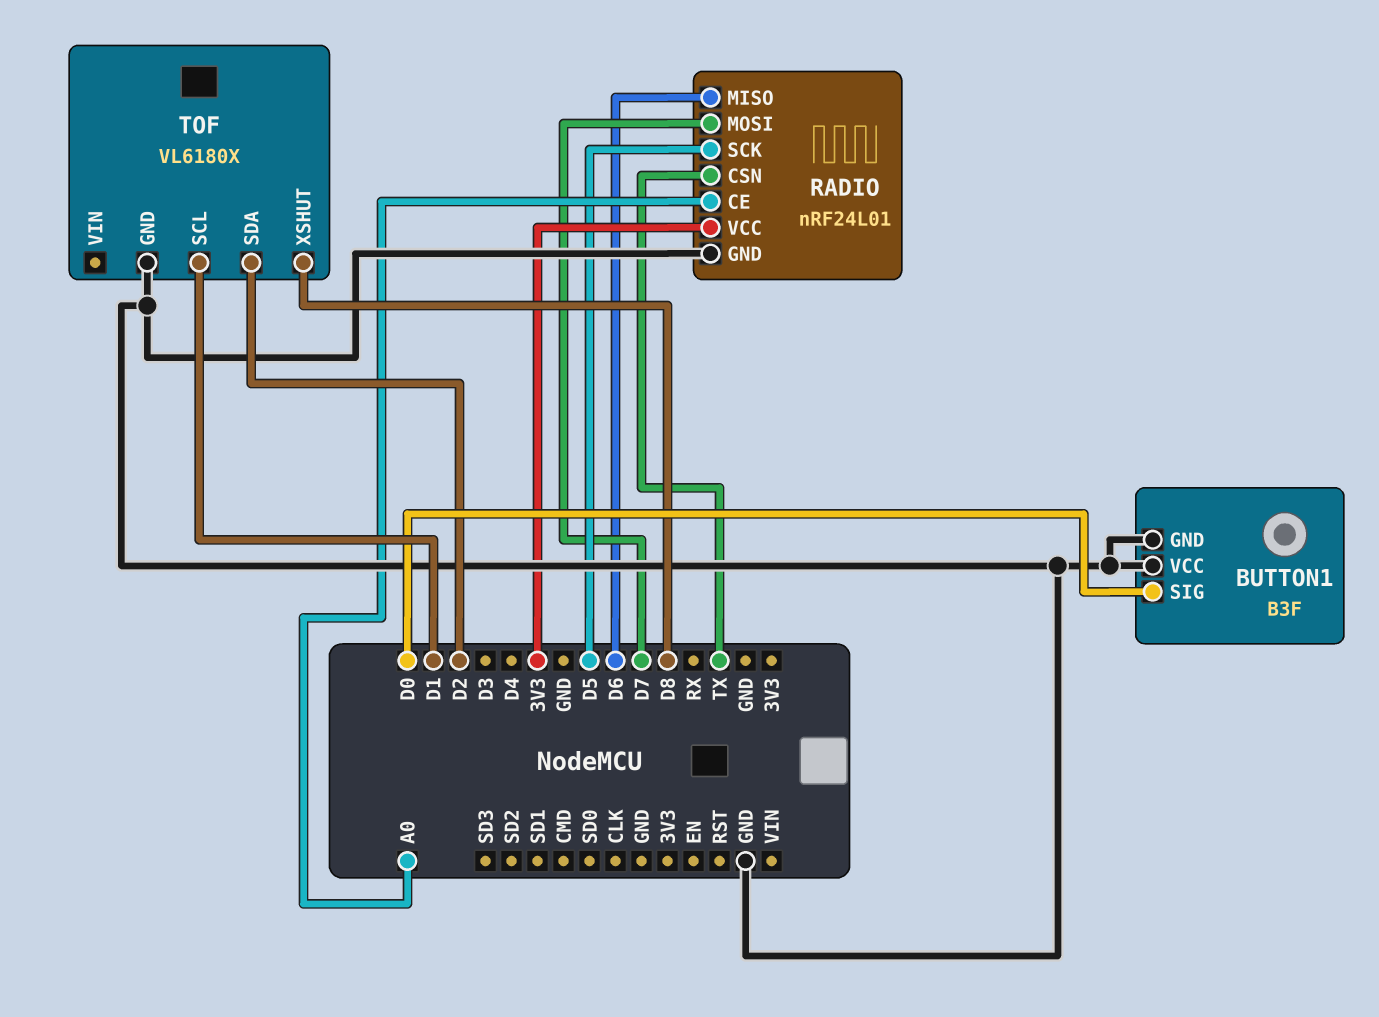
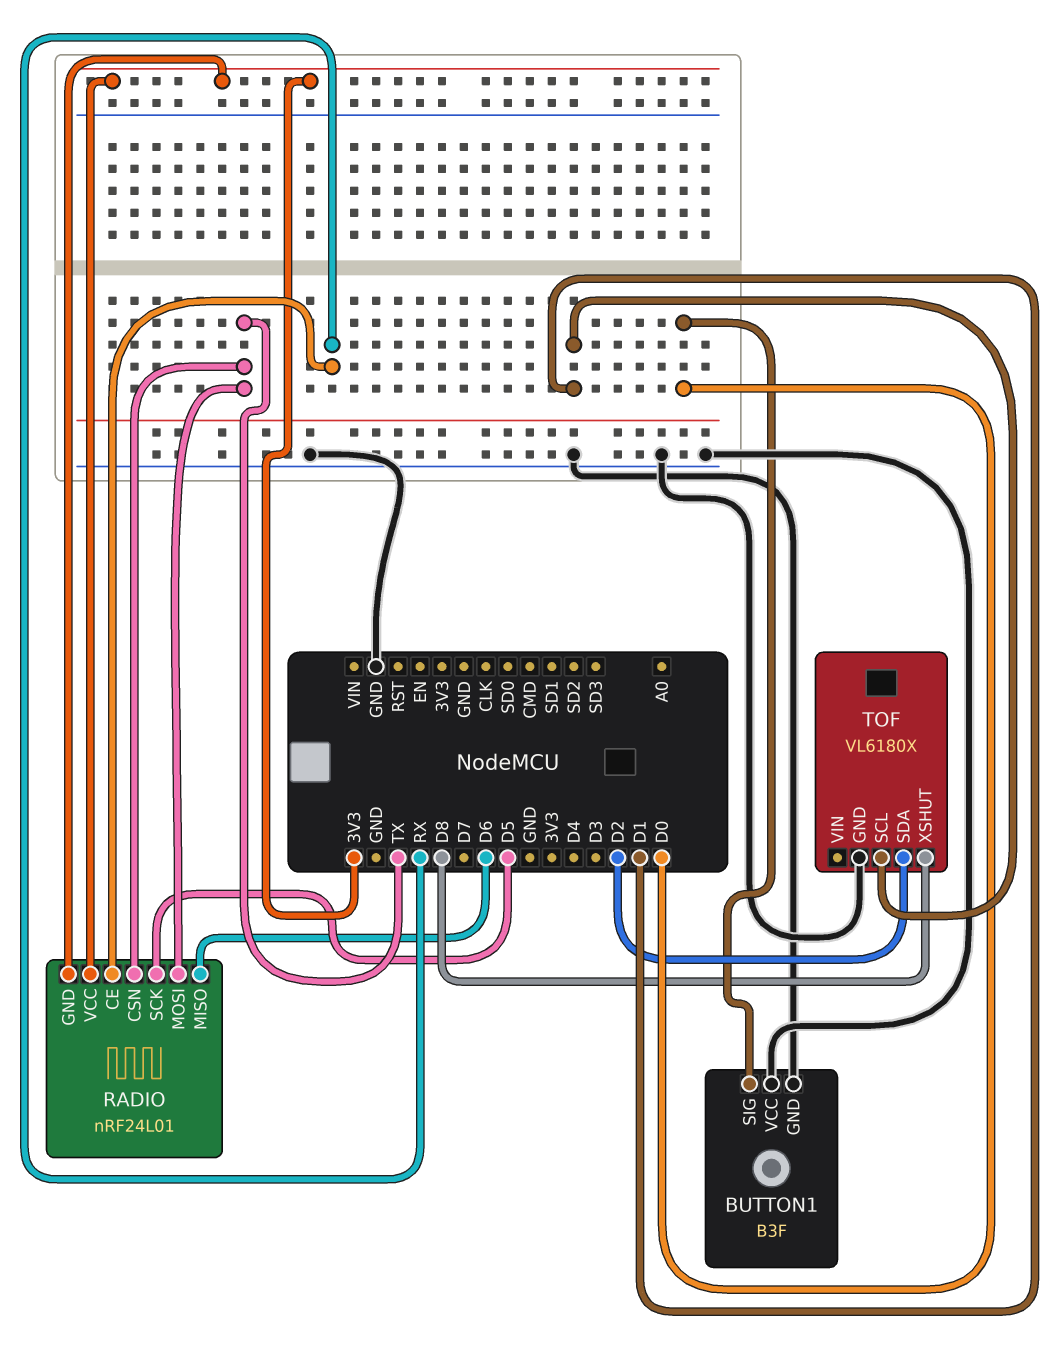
RADIO pin CE: A0 -> RX
RADIO pin GND: GND -> 3V3
RADIO pin MOSI: D7 -> TX

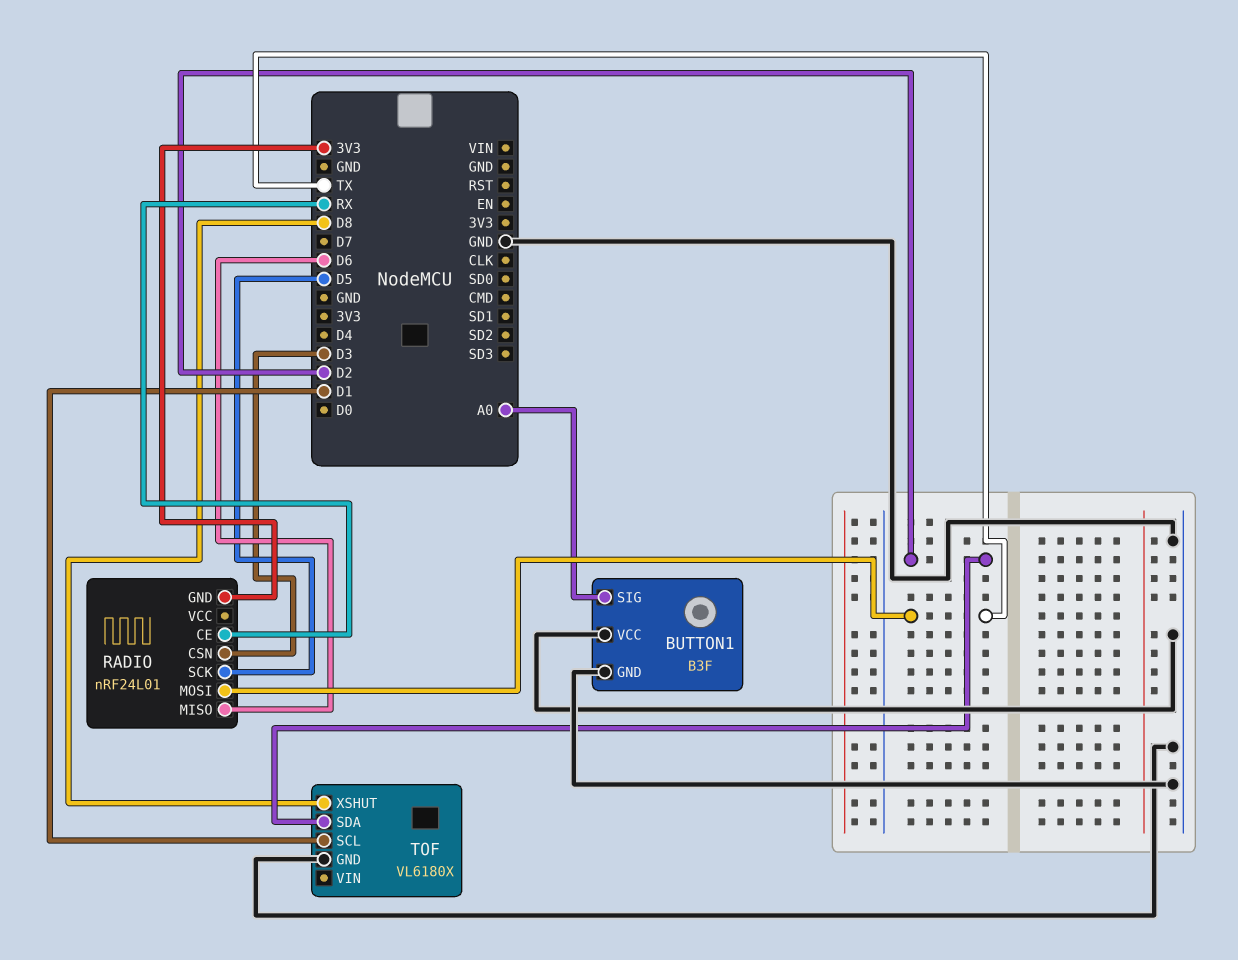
BUTTON1 pin SIG: D0 -> A0
RADIO pin CSN: TX -> D3
RADIO pin VCC: 3V3 -> none

